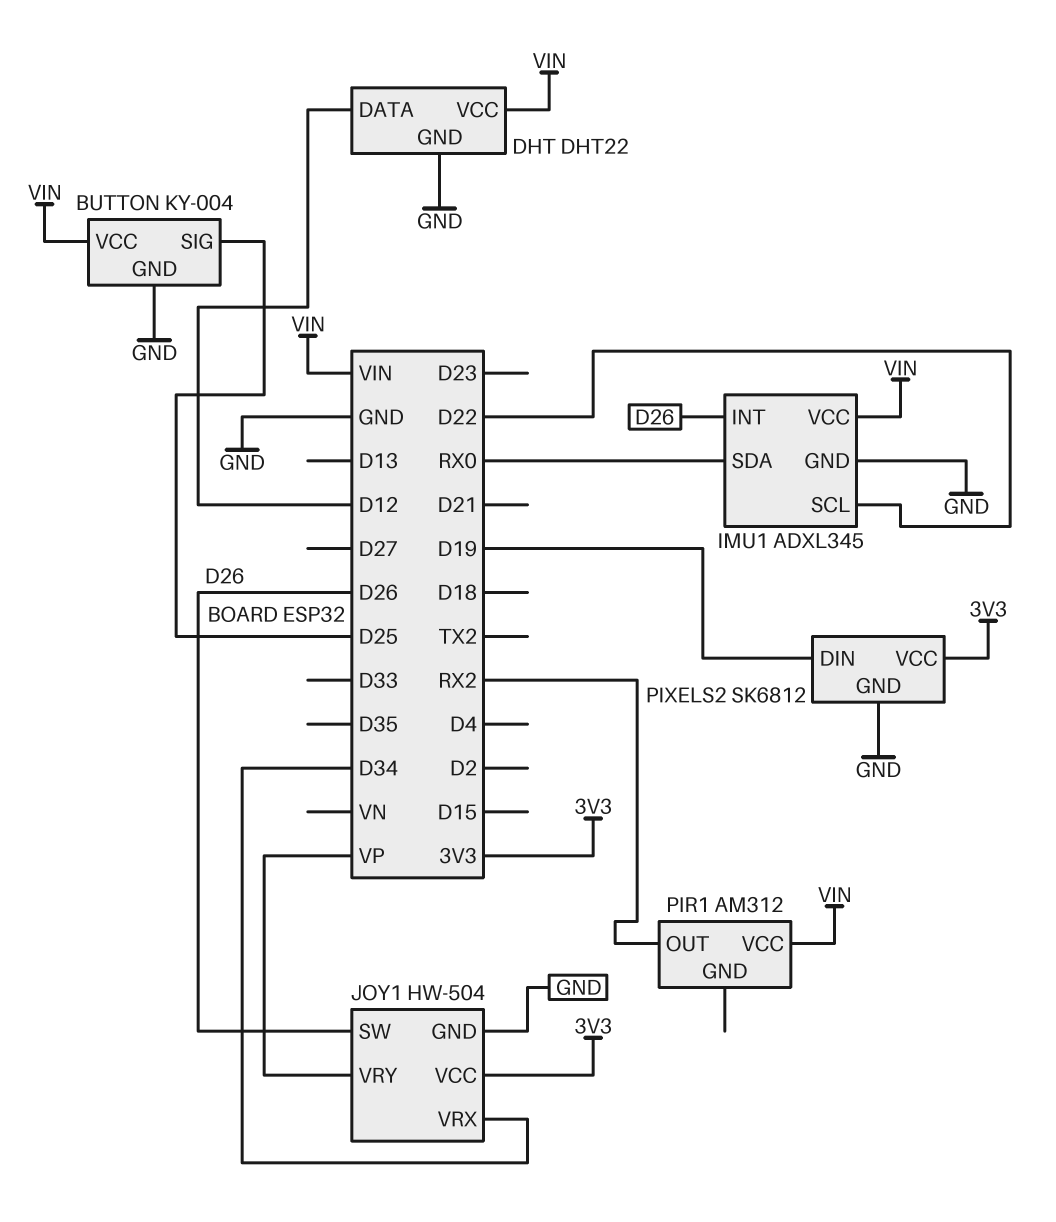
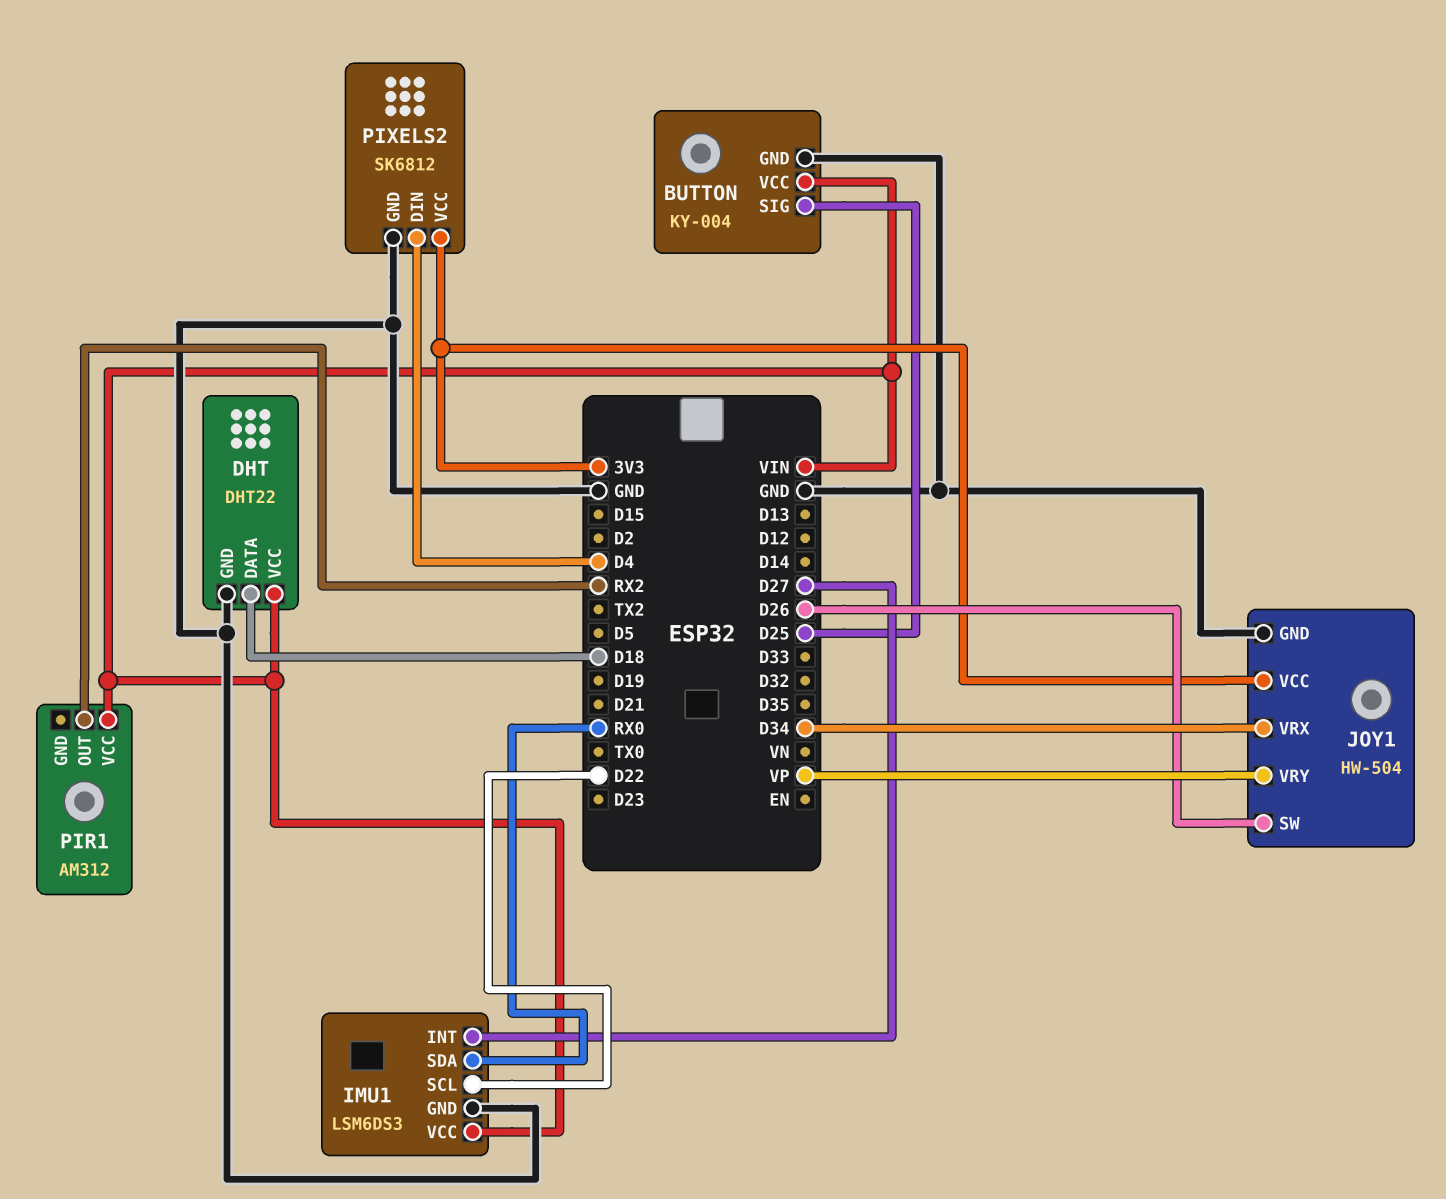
DHT pin DATA: D12 -> D18
IMU1: ADXL345 -> LSM6DS3
IMU1 pin INT: D26 -> D27
PIXELS2 pin DIN: D19 -> D4

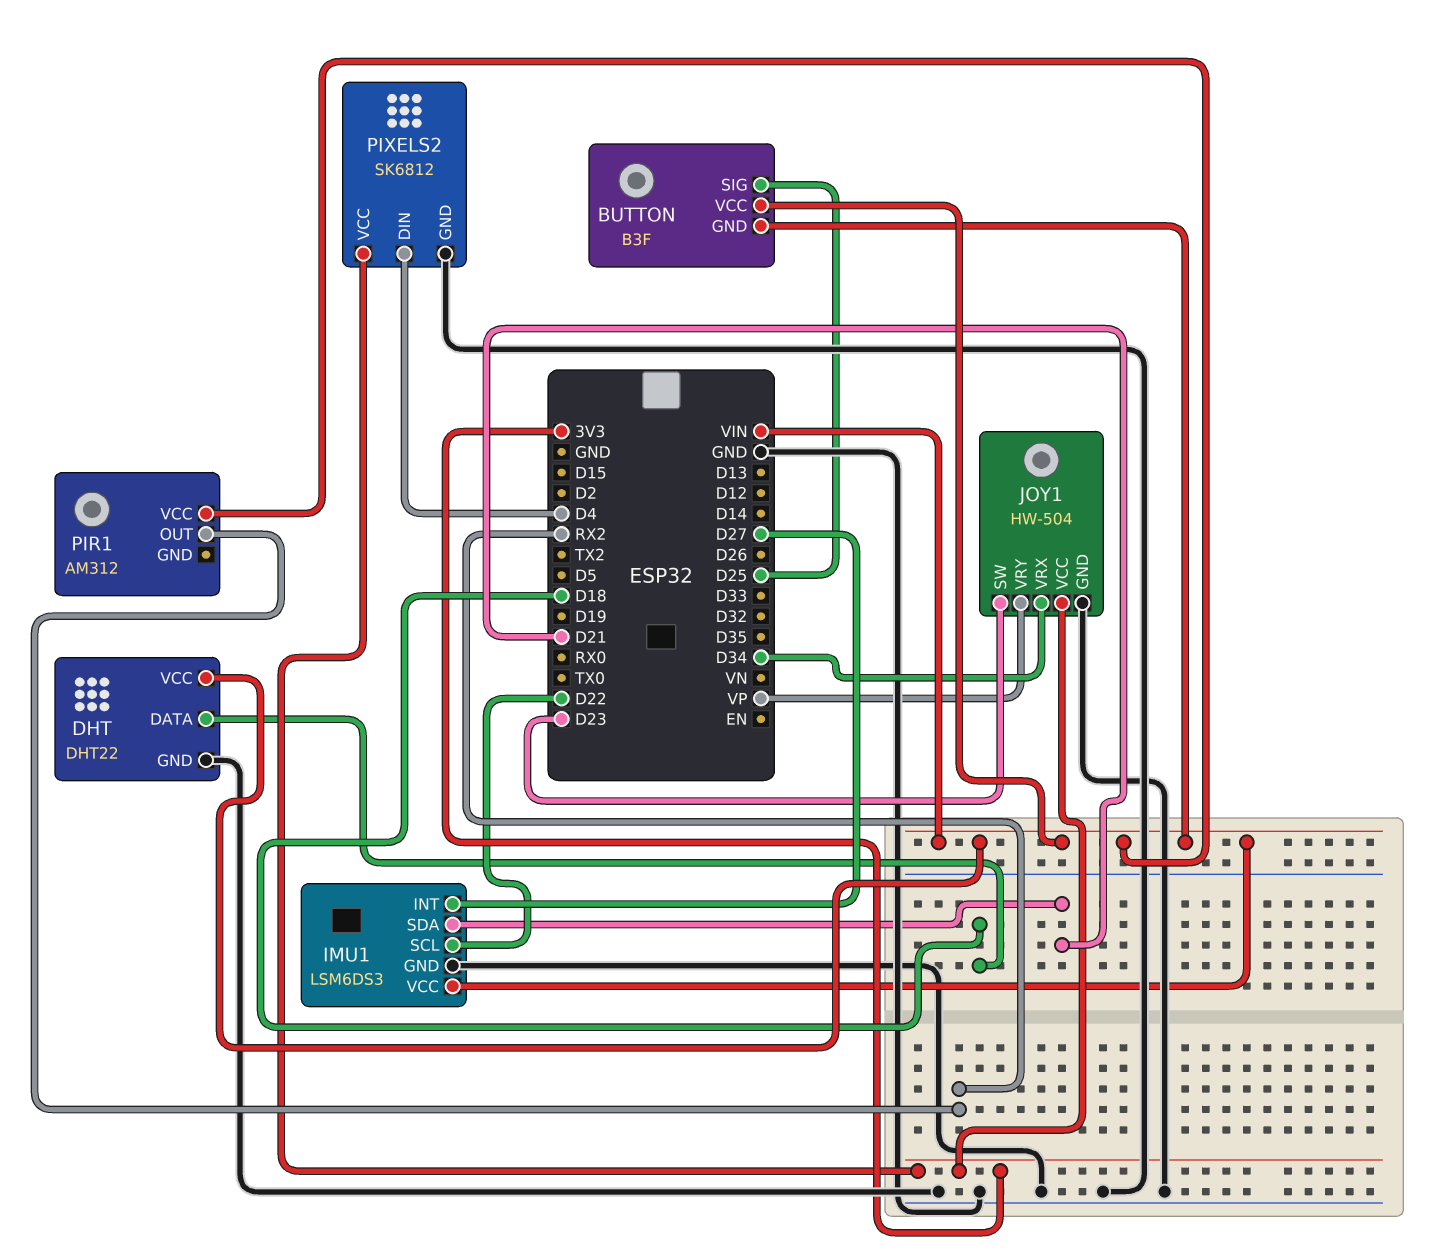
BUTTON: KY-004 -> B3F
BUTTON pin GND: GND -> VIN
IMU1 pin SDA: RX0 -> D21
JOY1 pin SW: D26 -> D23

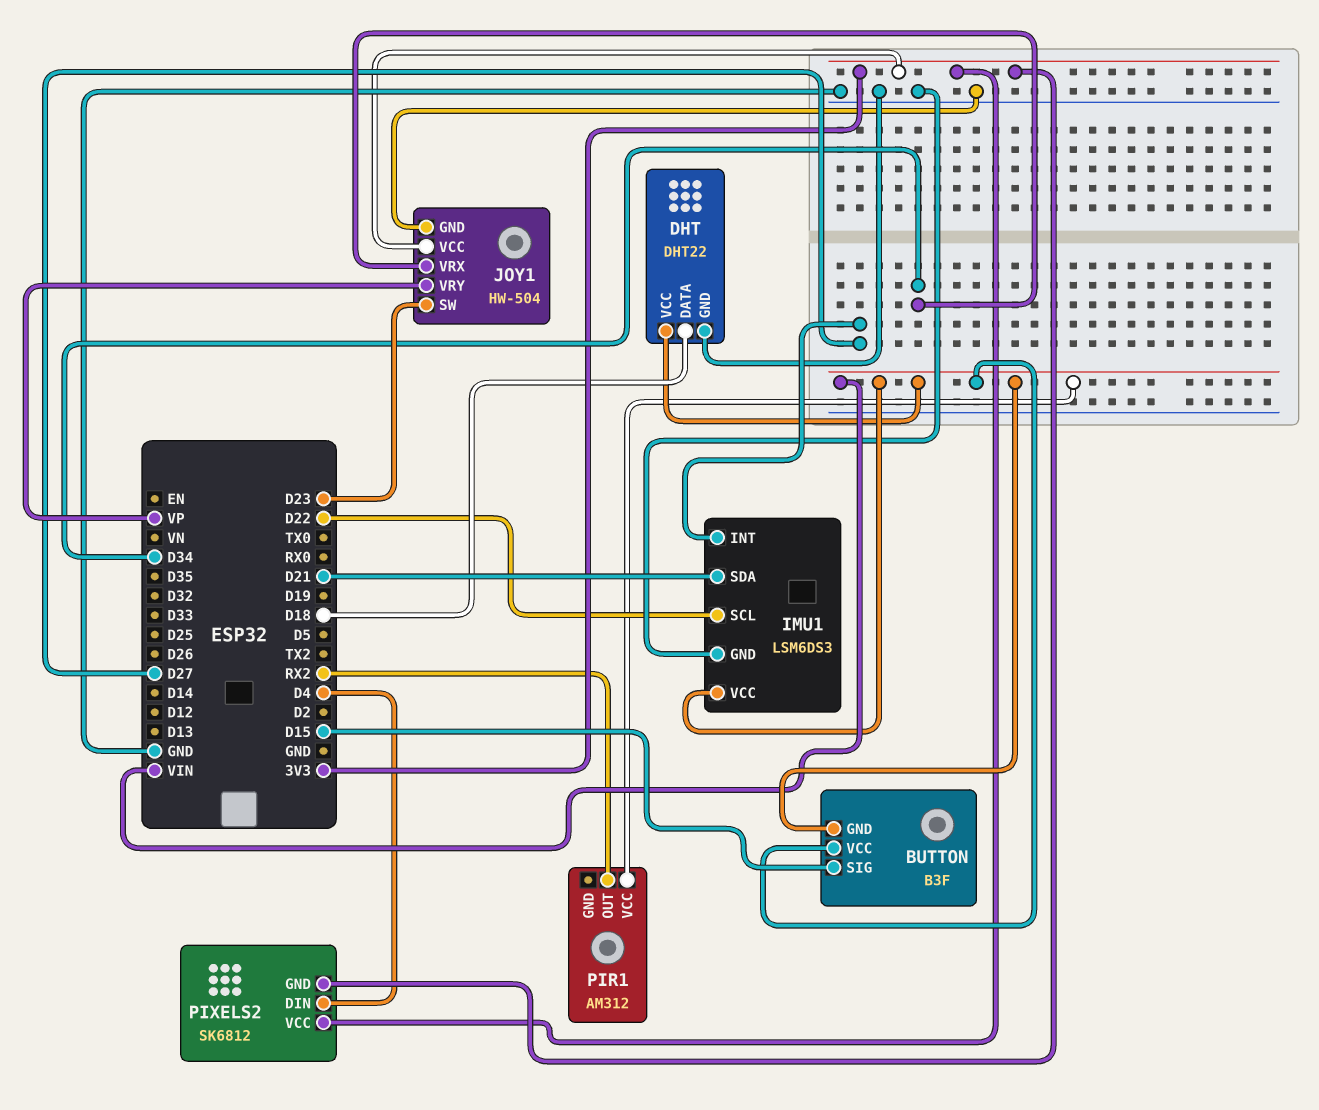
BUTTON pin SIG: D25 -> D15
PIXELS2 pin GND: GND -> 3V3

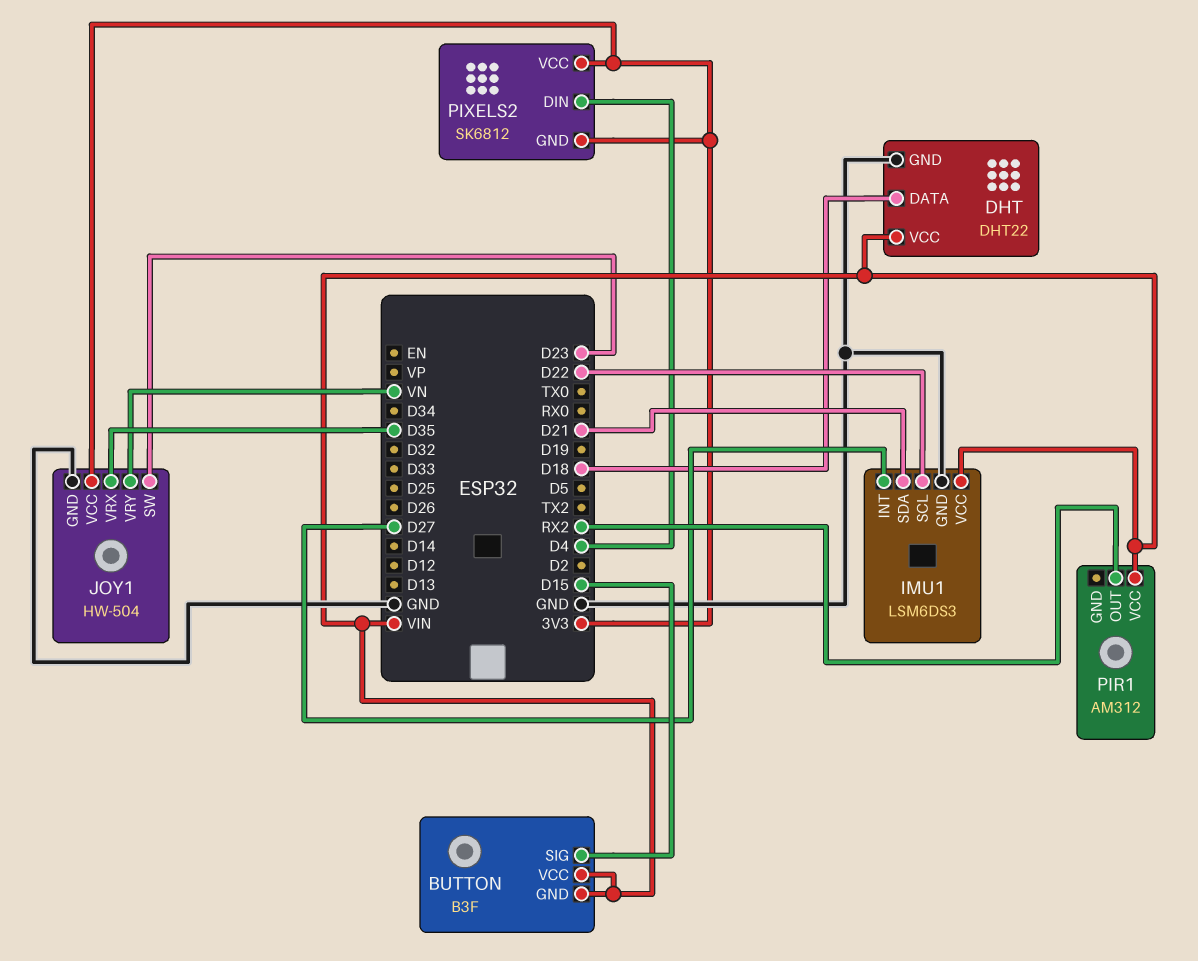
JOY1 pin VRX: D34 -> D35
JOY1 pin VRY: VP -> VN

